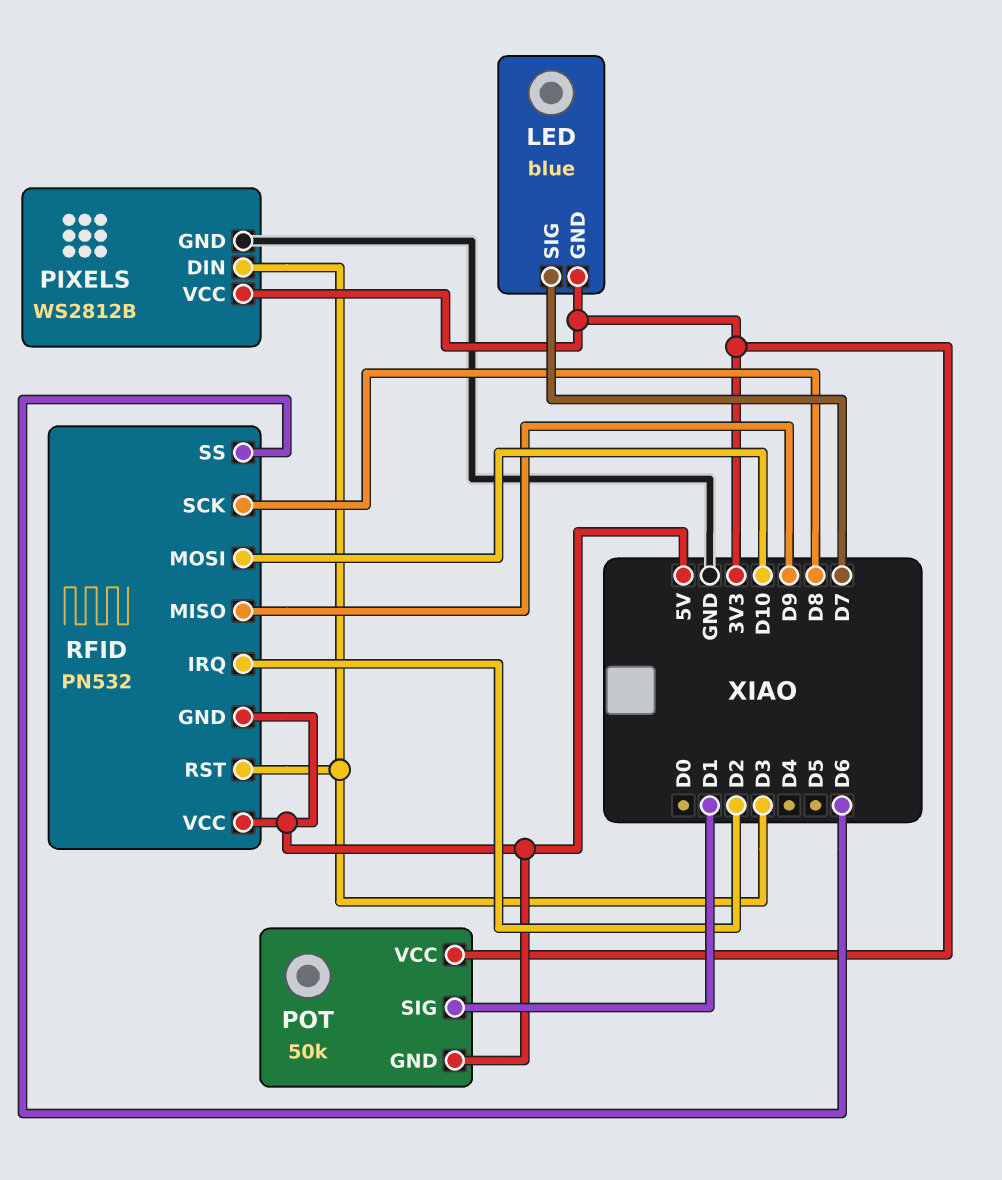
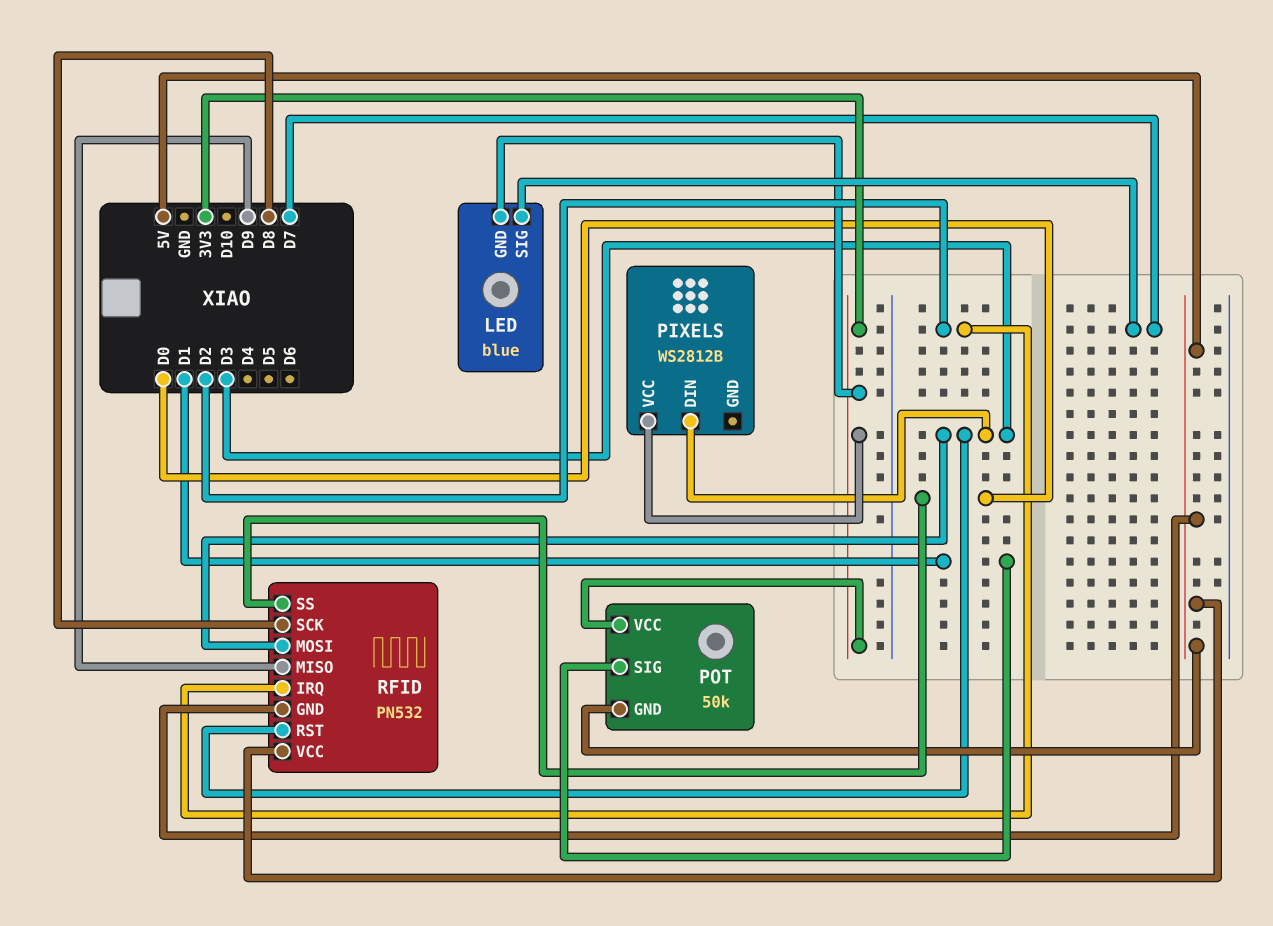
PIXELS pin GND: GND -> none
RFID pin MOSI: D10 -> D3
RFID pin SS: D6 -> D0

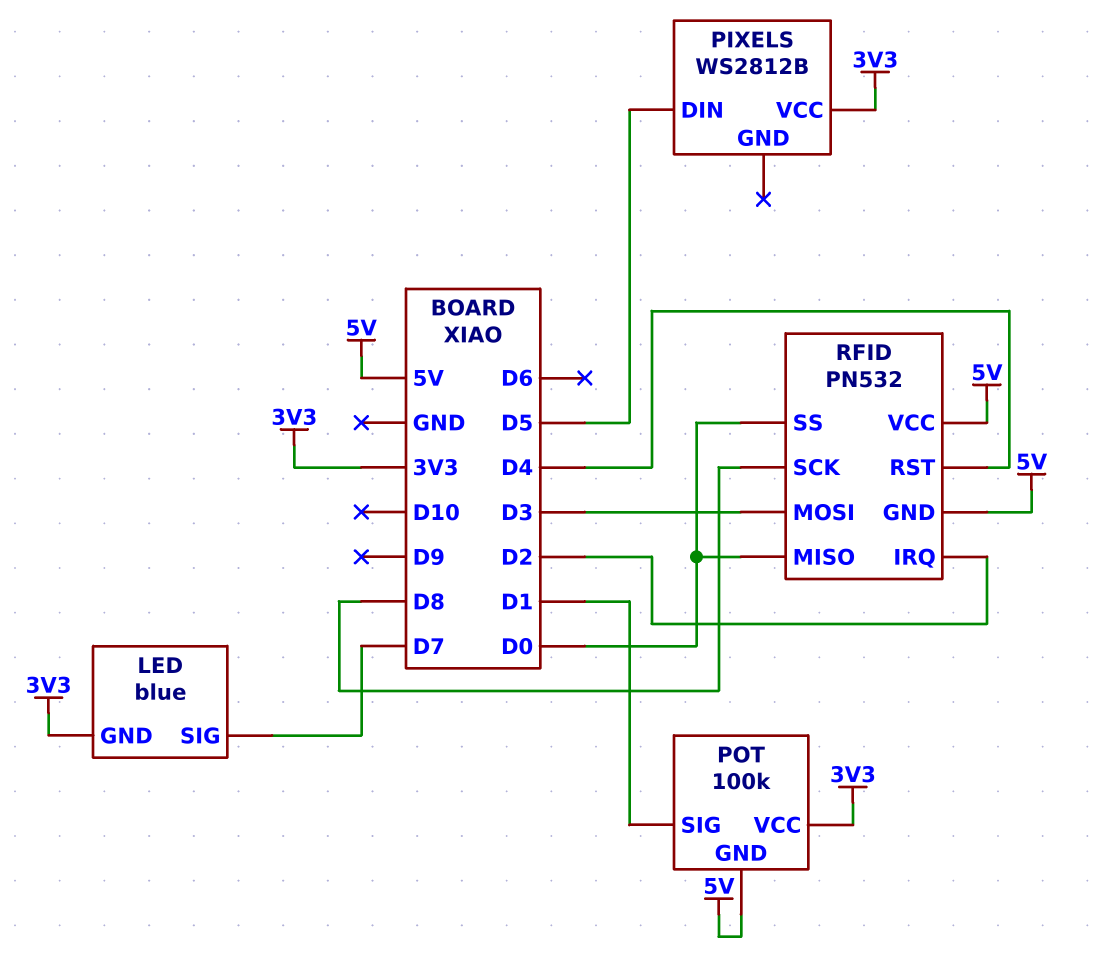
PIXELS pin DIN: D3 -> D5
POT: 50k -> 100k
RFID pin MISO: D9 -> D0
RFID pin RST: D3 -> D4

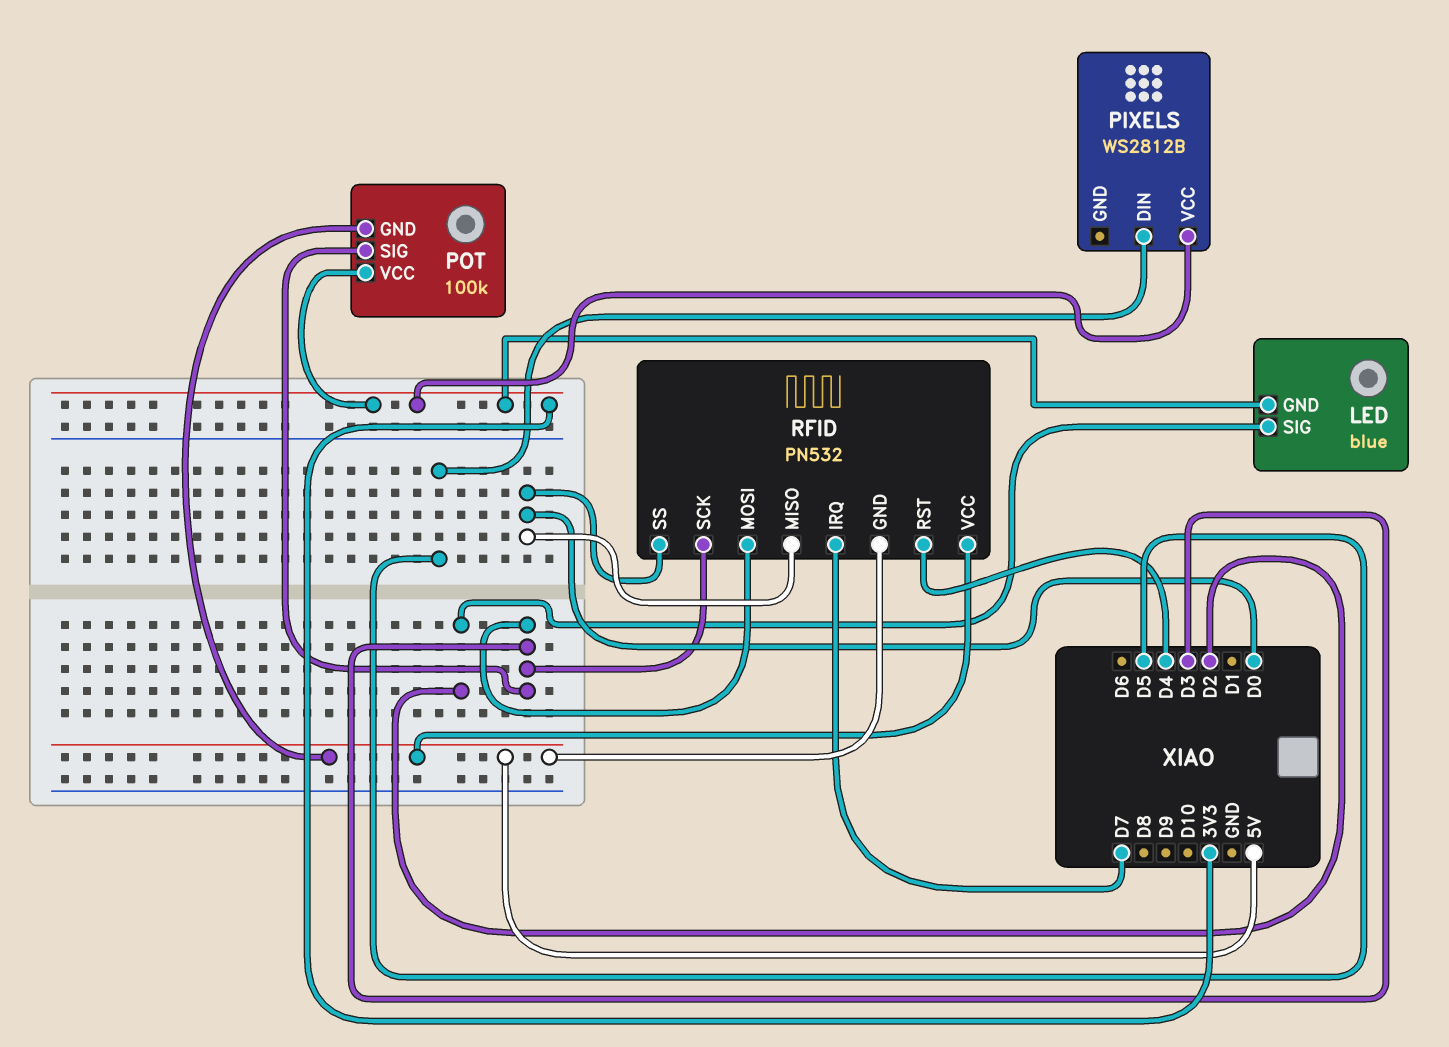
LED pin SIG: D7 -> D2
POT pin SIG: D1 -> D3
RFID pin IRQ: D2 -> D7
RFID pin SCK: D8 -> D3

